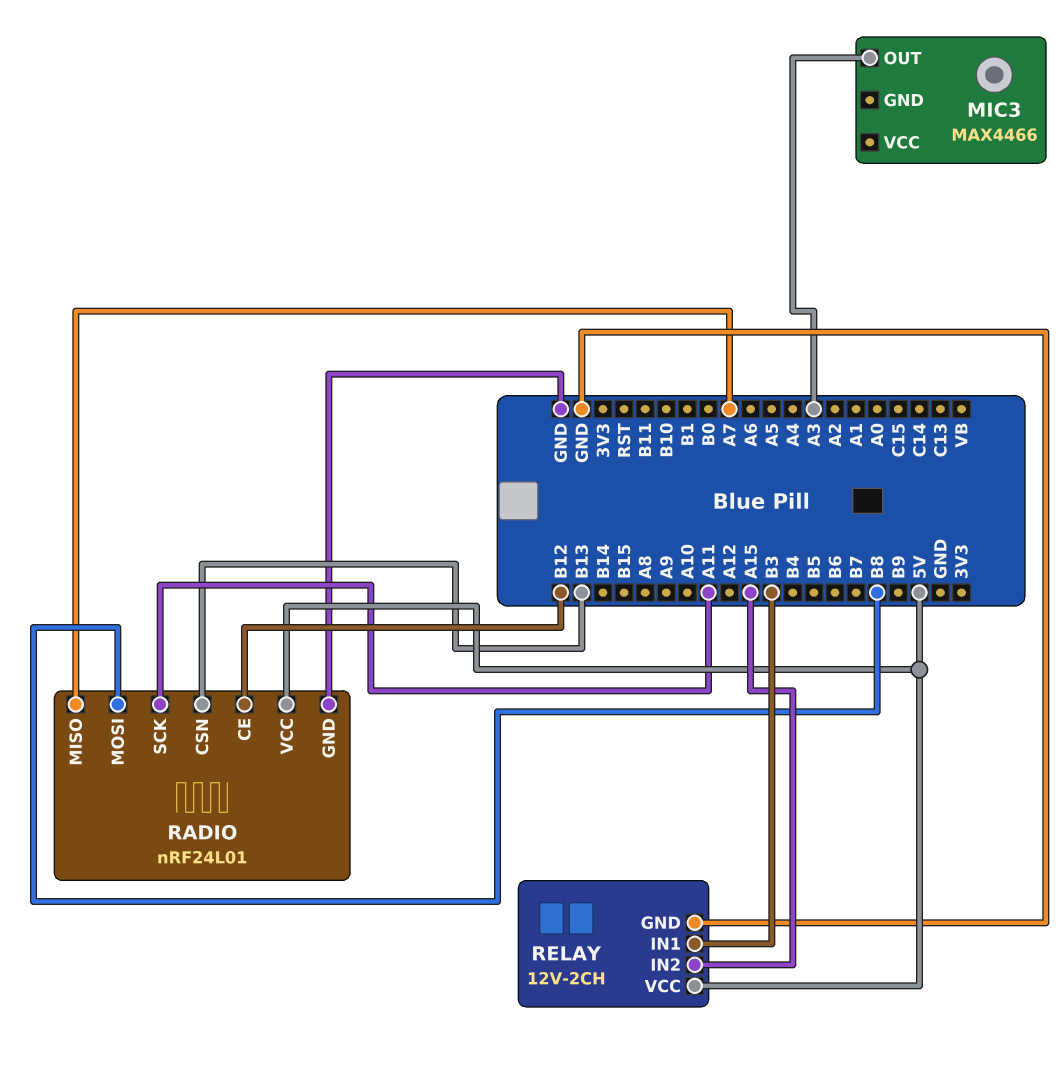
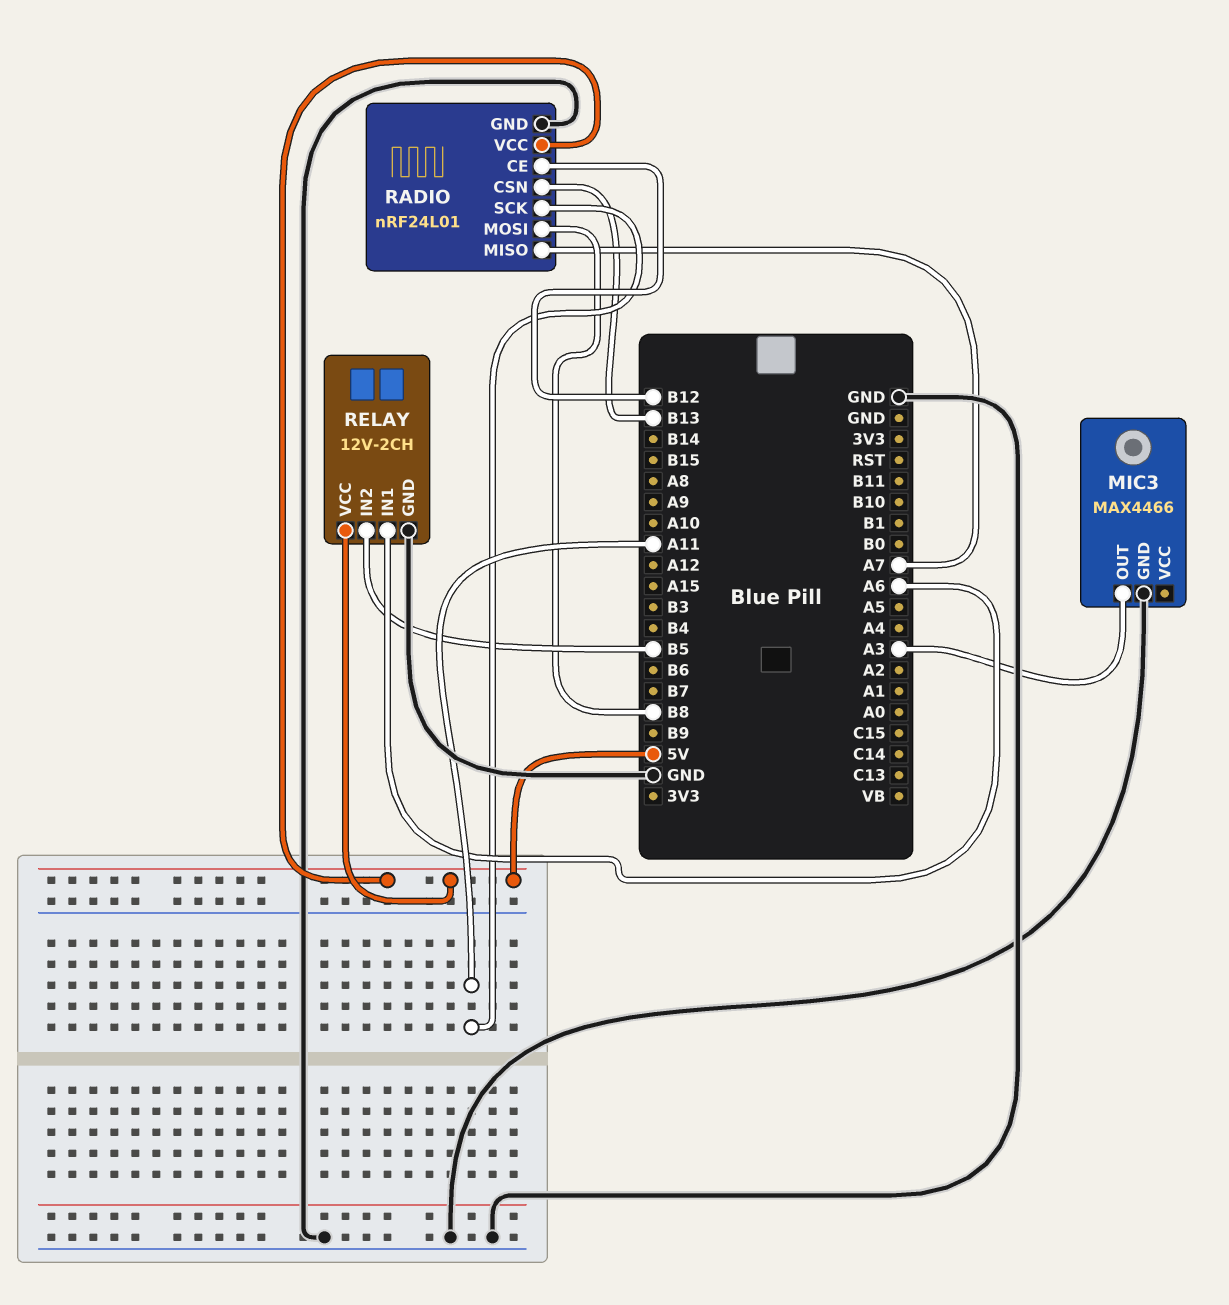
MIC3 pin GND: none -> GND
RELAY pin IN1: B3 -> A6
RELAY pin IN2: A15 -> B5

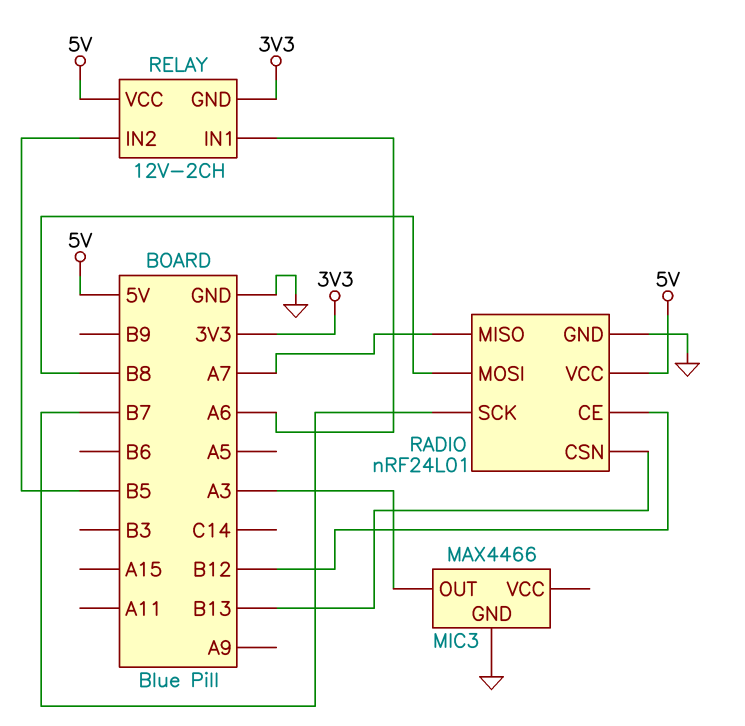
RADIO pin SCK: A11 -> B7
RELAY pin GND: GND -> 3V3

